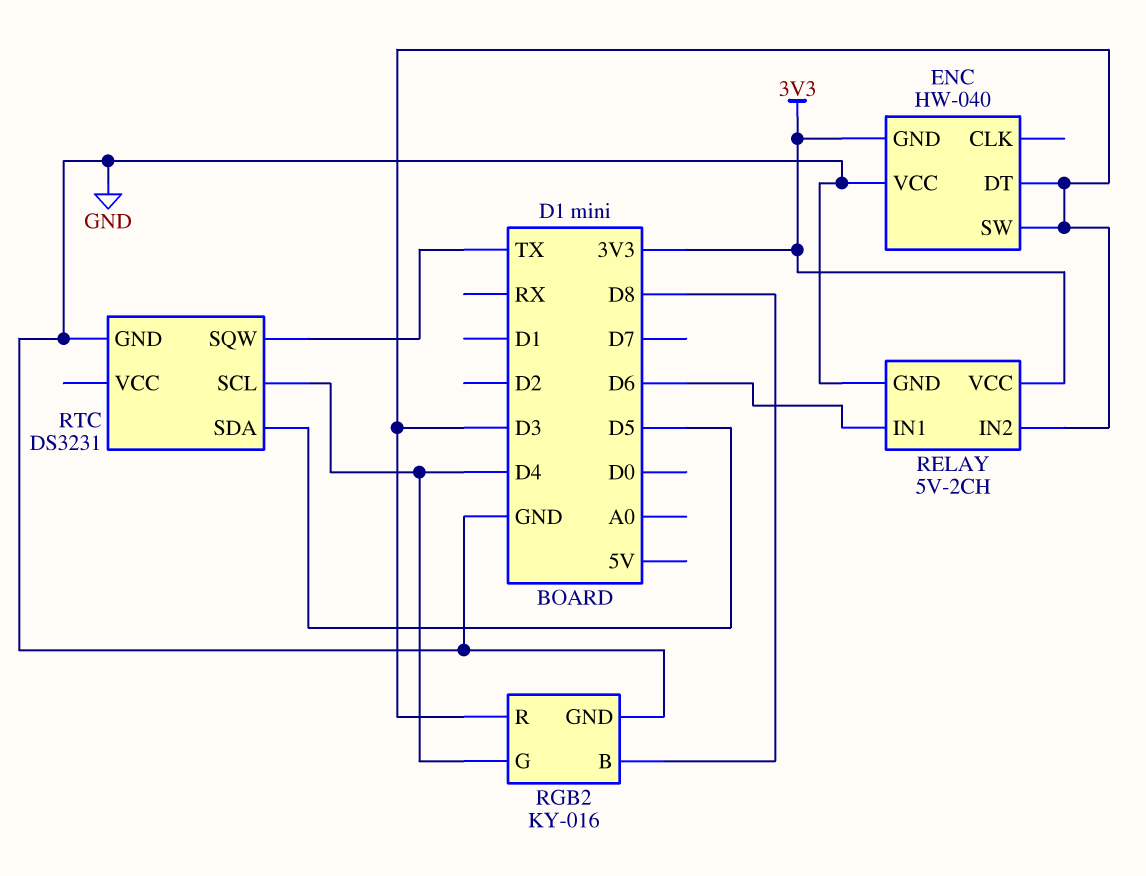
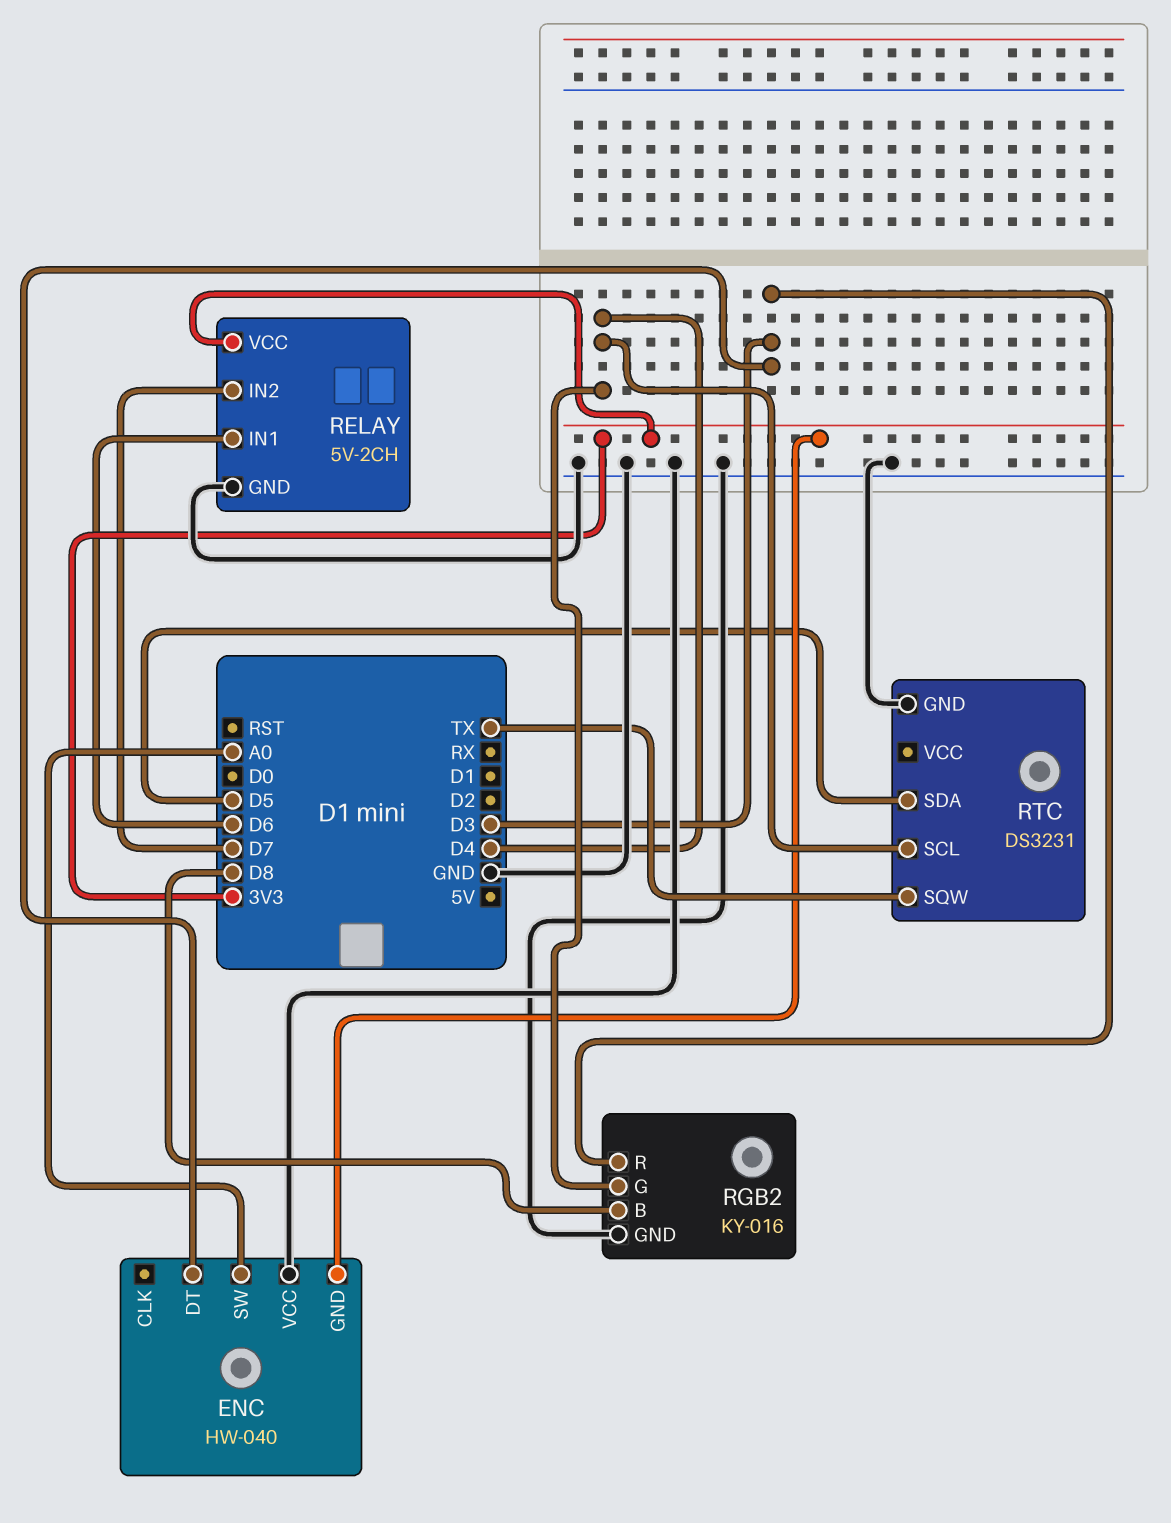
ENC pin SW: D3 -> A0
RELAY pin IN2: D3 -> D7

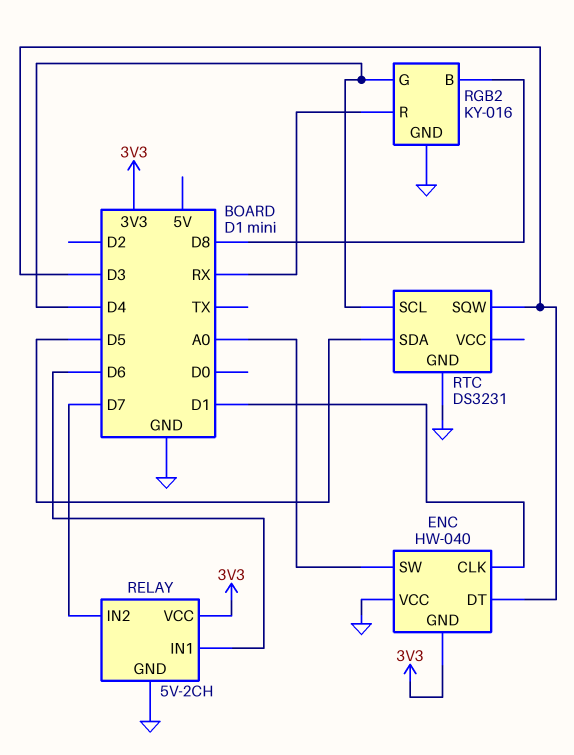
ENC pin CLK: none -> D1
RGB2 pin R: D3 -> RX
RTC pin SQW: TX -> D3

